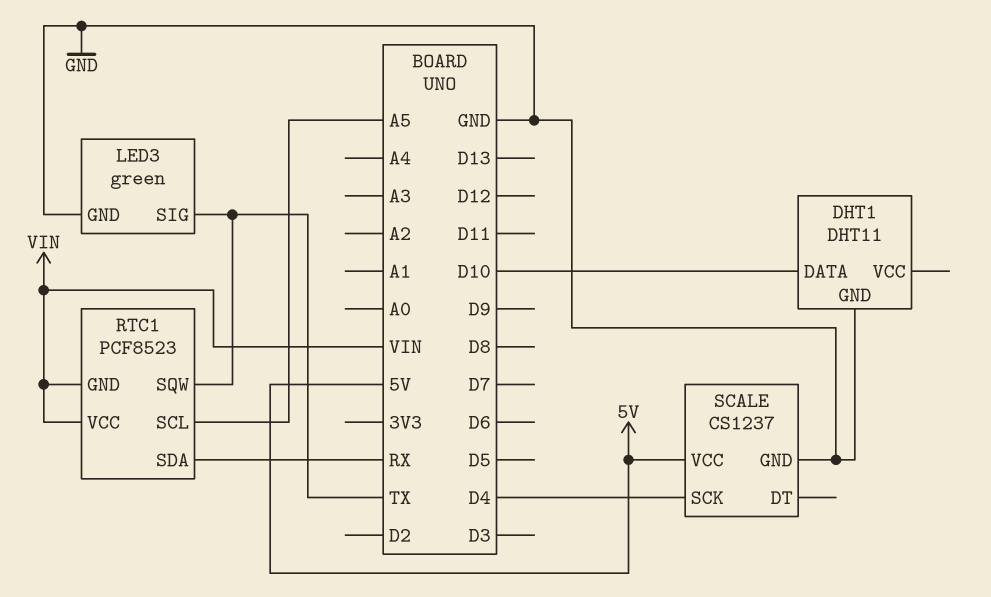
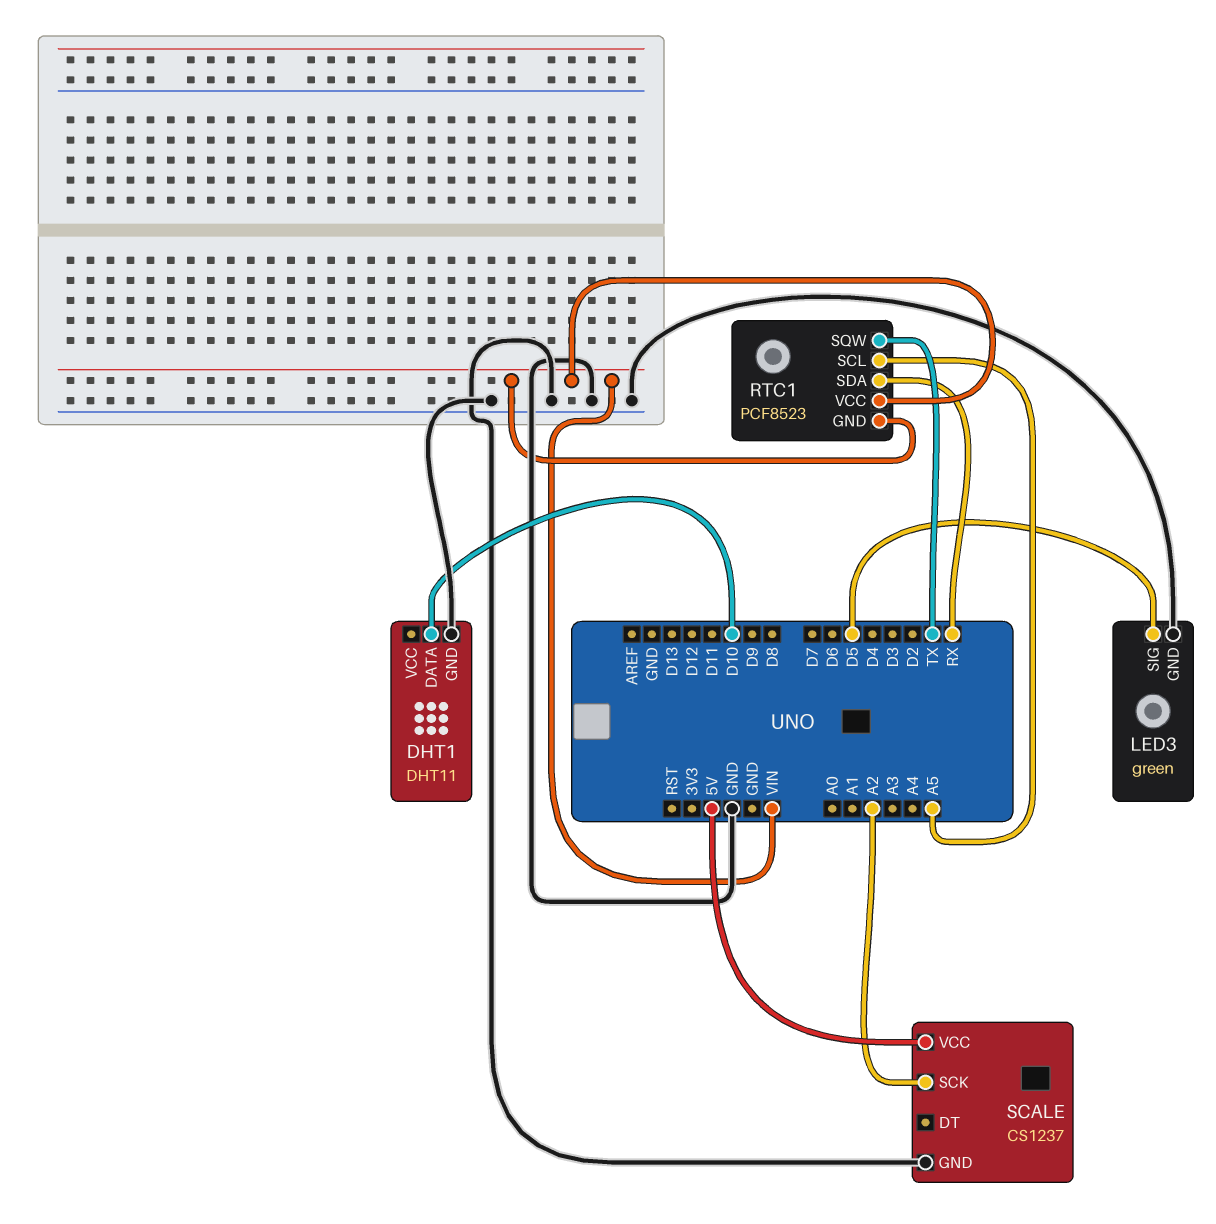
LED3 pin SIG: TX -> D5
SCALE pin SCK: D4 -> A2

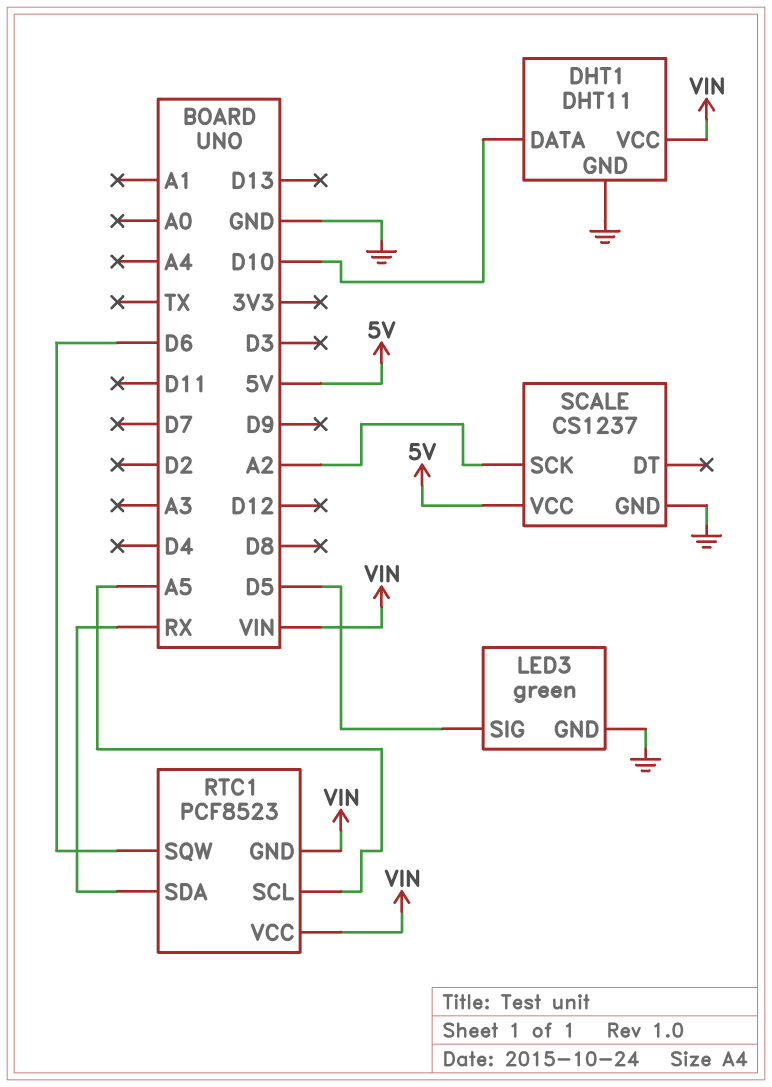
DHT1 pin VCC: none -> VIN
RTC1 pin SQW: TX -> D6

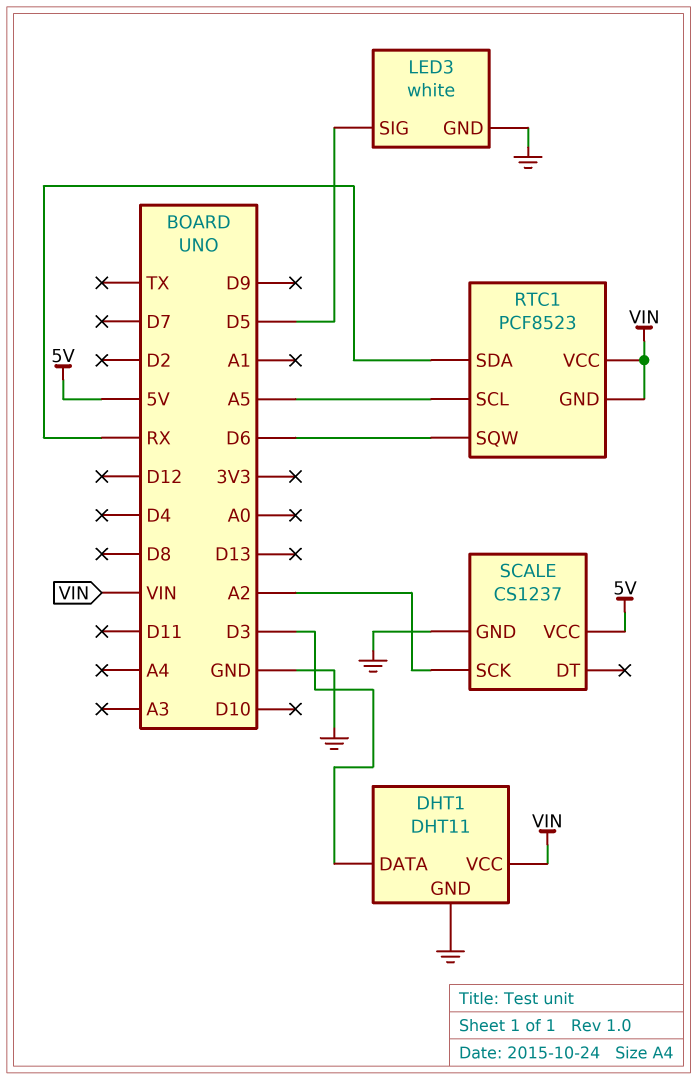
DHT1 pin DATA: D10 -> D3
LED3: green -> white

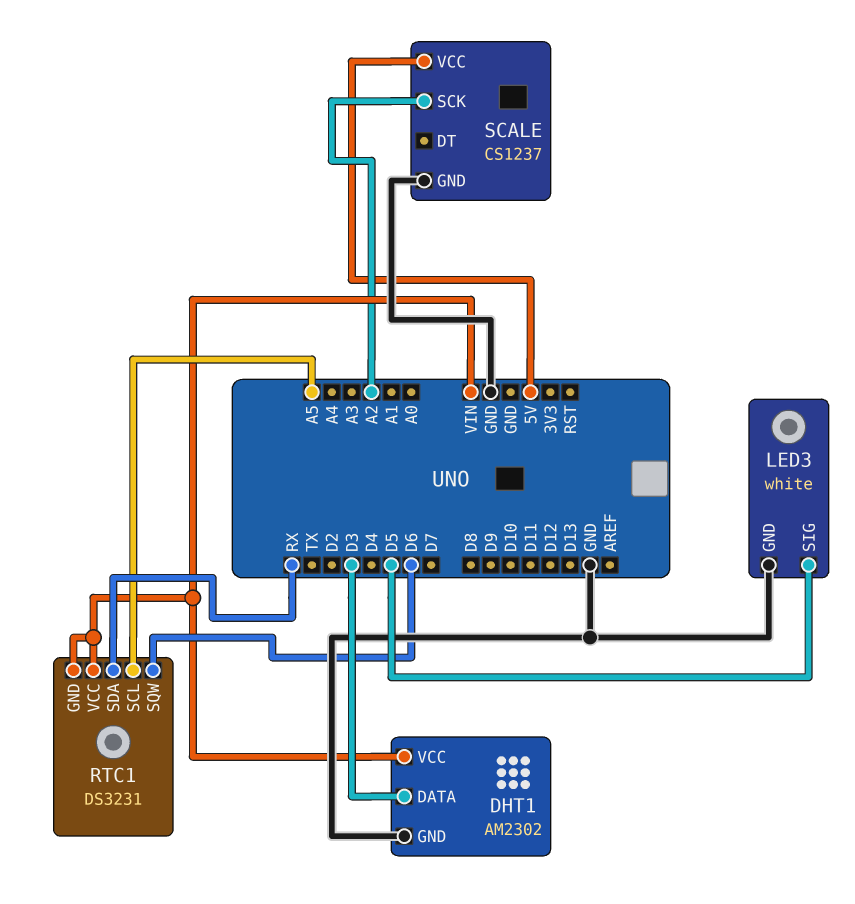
DHT1: DHT11 -> AM2302
RTC1: PCF8523 -> DS3231

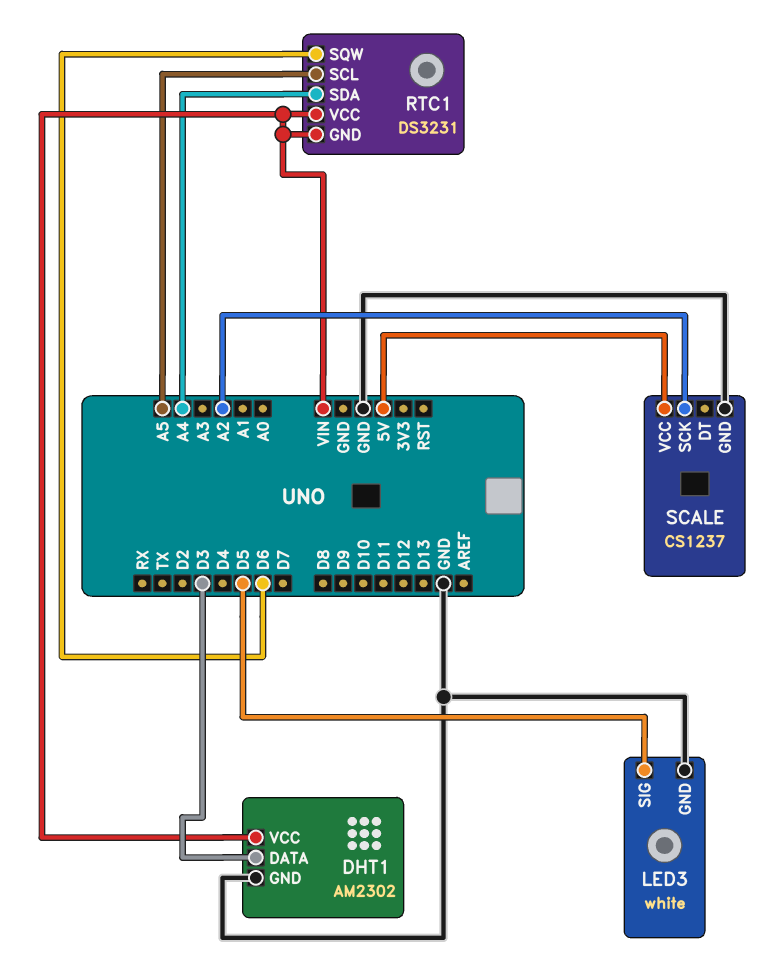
RTC1 pin SDA: RX -> A4

